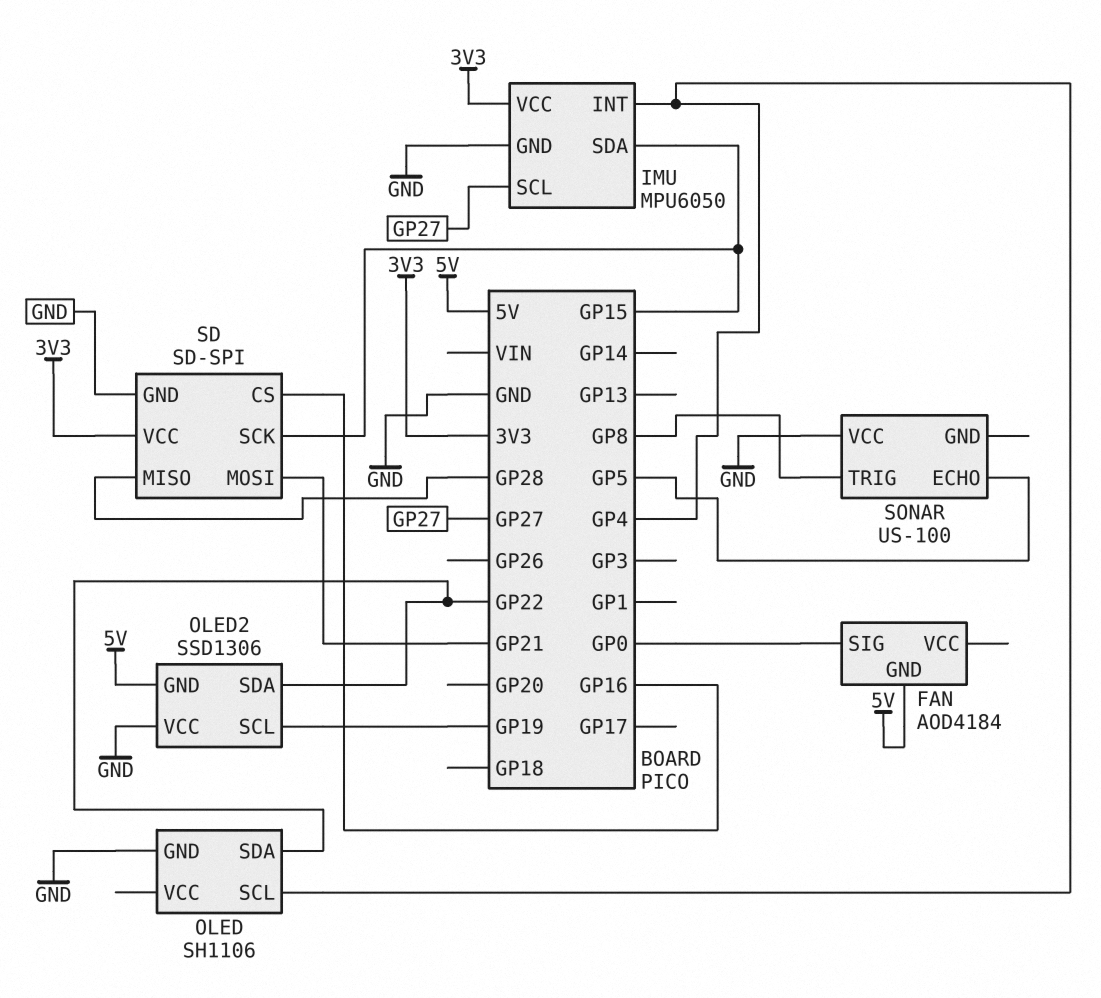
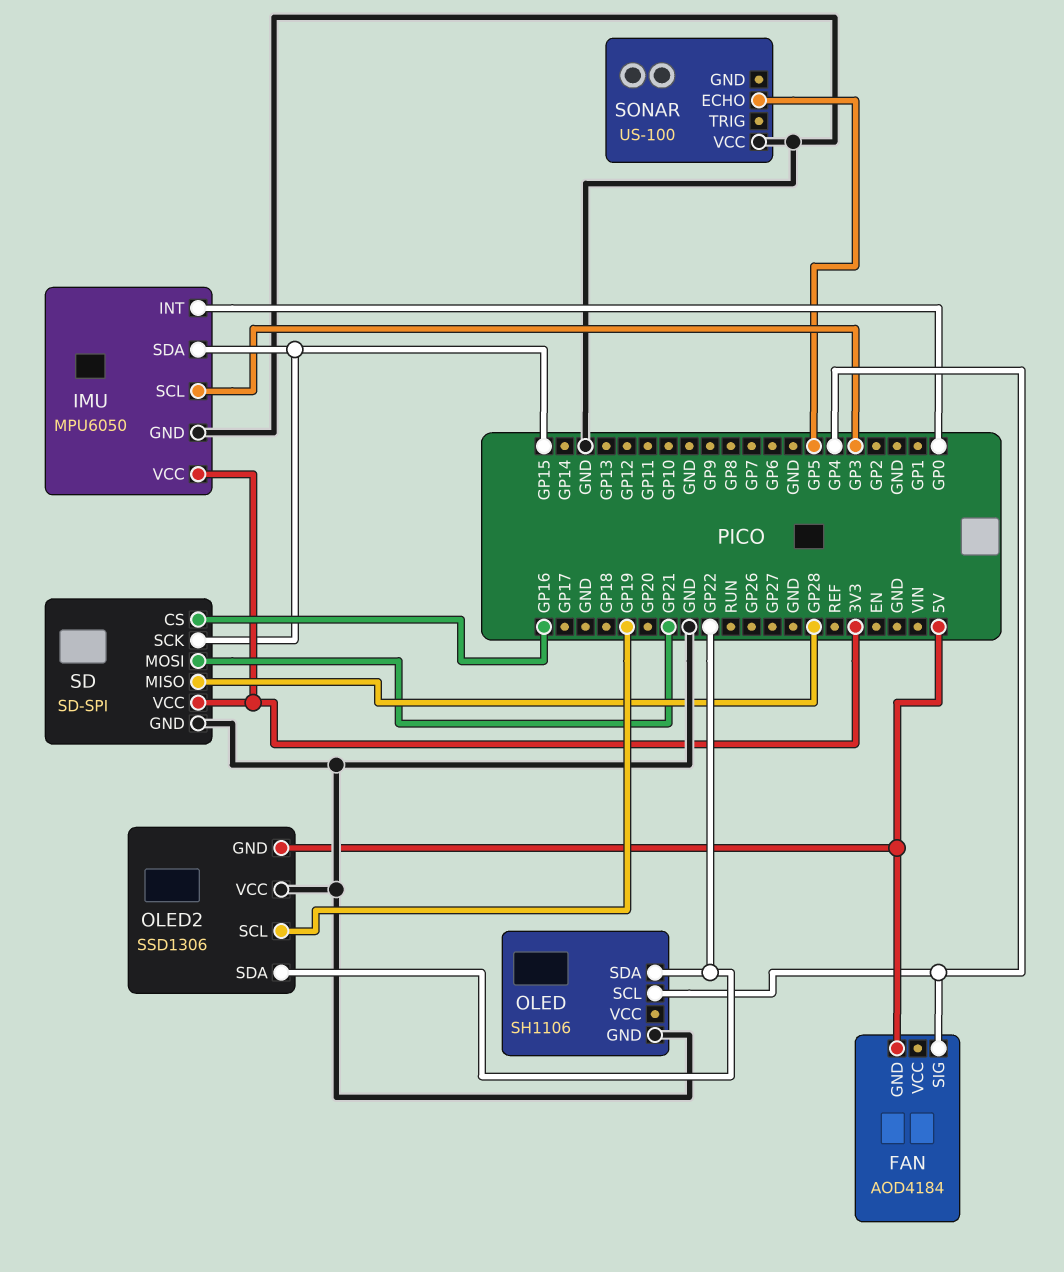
FAN pin SIG: GP0 -> GP4
IMU pin INT: GP4 -> GP0
IMU pin SCL: GP27 -> GP3
SONAR pin TRIG: GP8 -> none

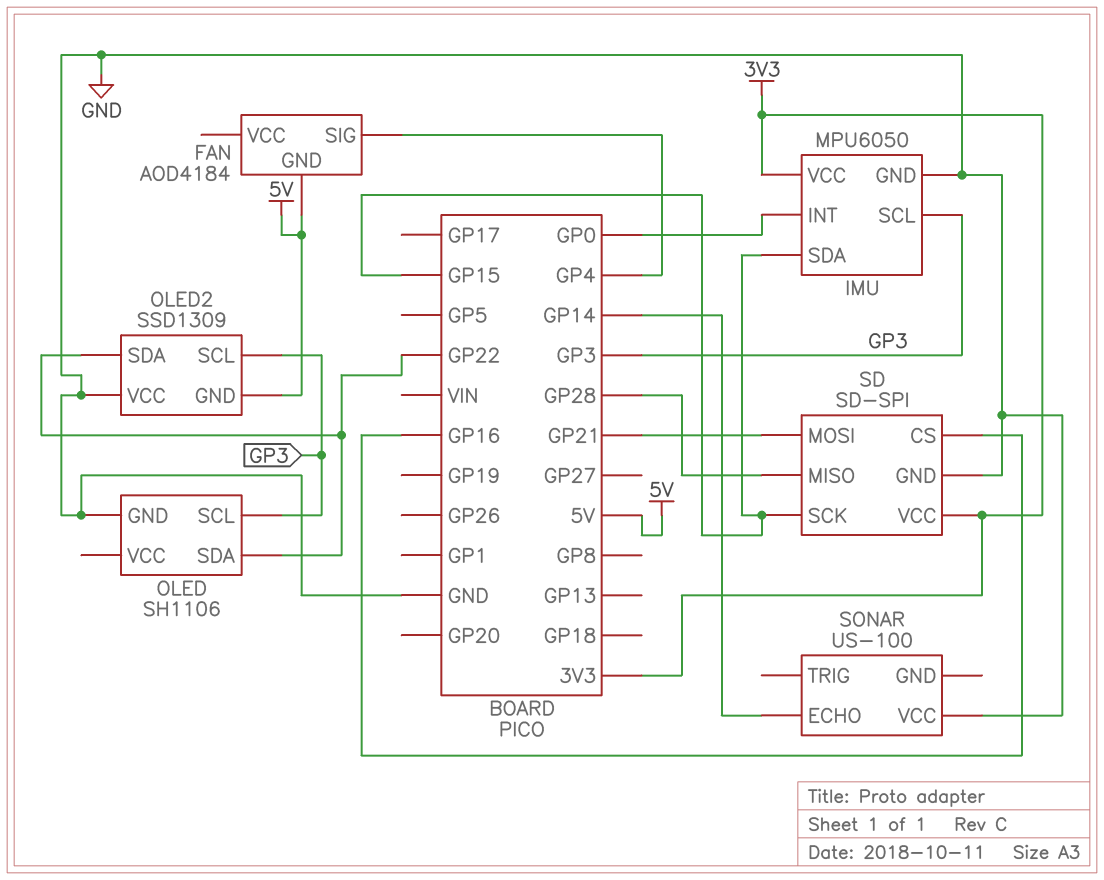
OLED pin SCL: GP4 -> GP3
OLED2: SSD1306 -> SSD1309
OLED2 pin SCL: GP19 -> GP3
SONAR pin ECHO: GP5 -> GP14

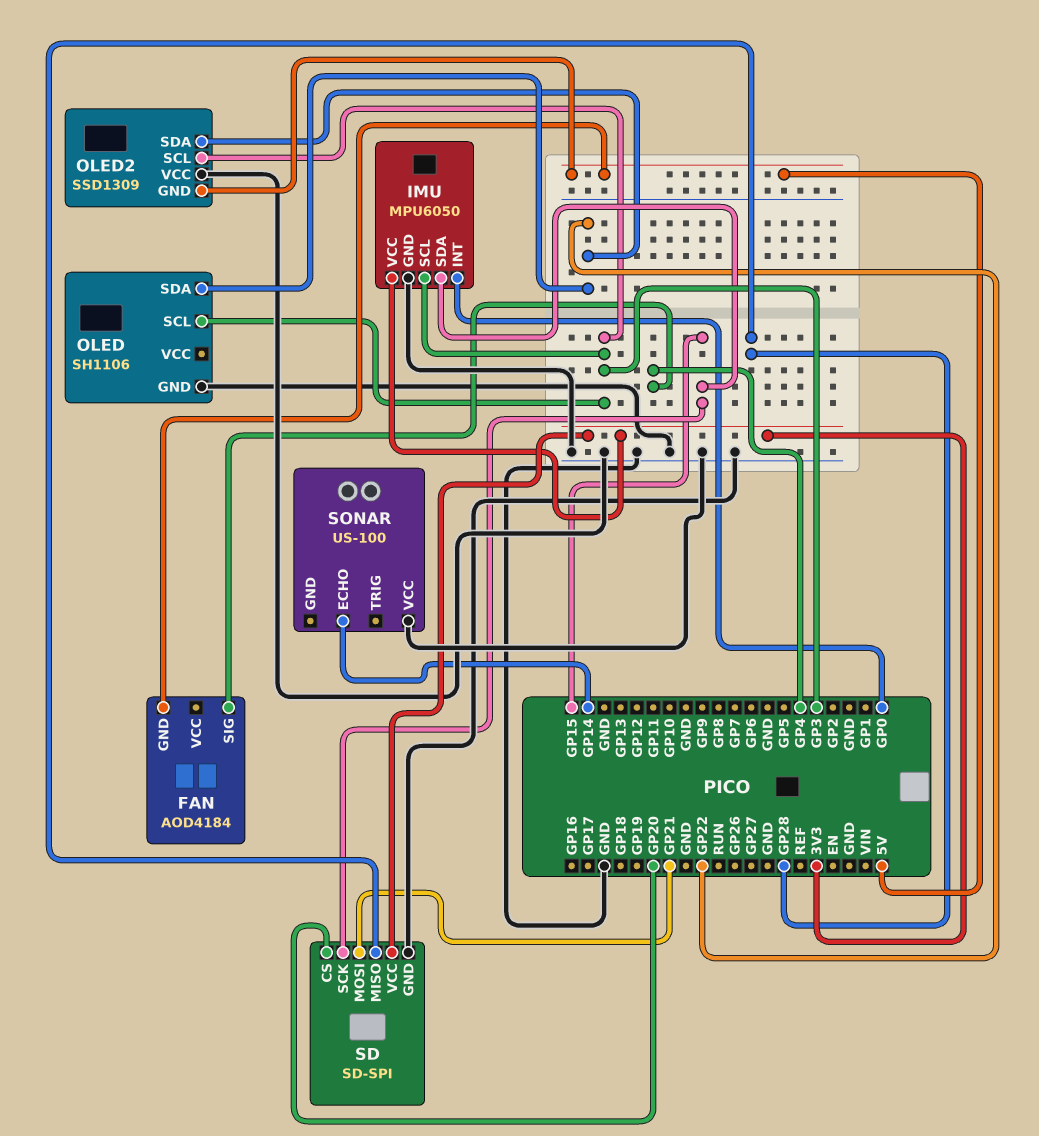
SD pin CS: GP16 -> GP20

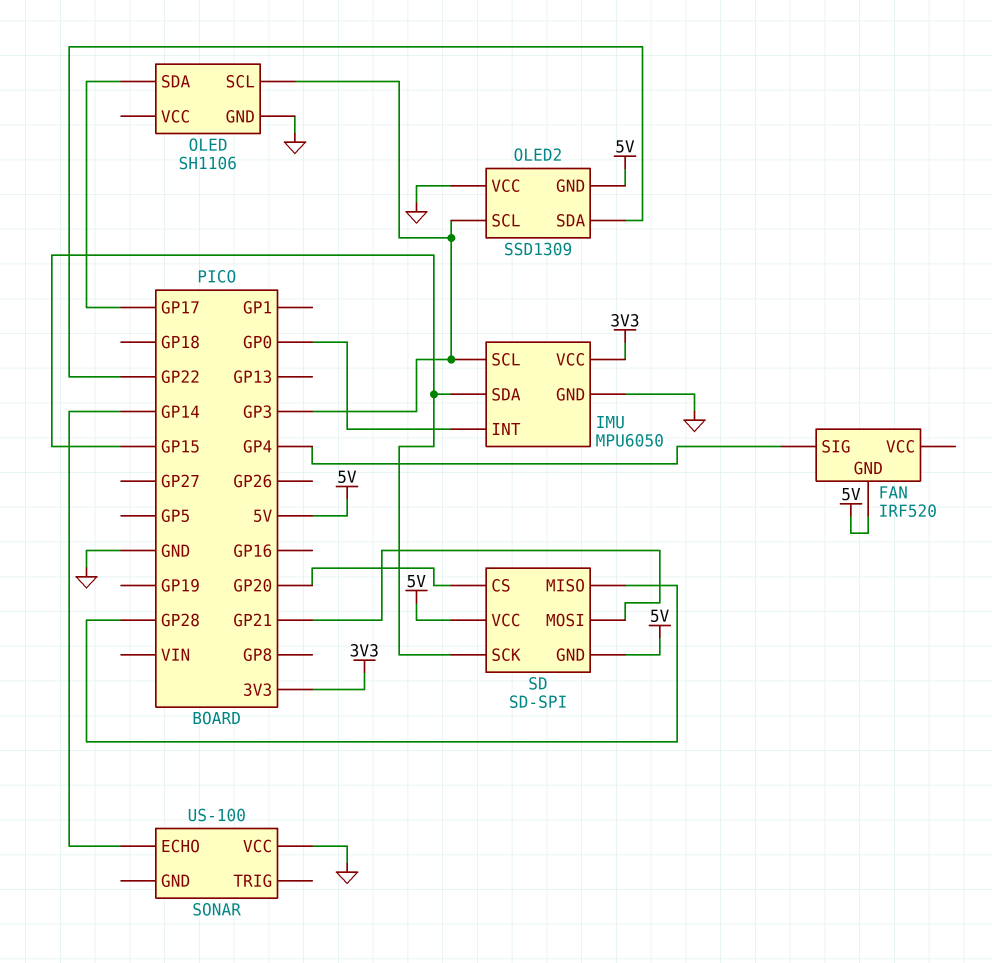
FAN: AOD4184 -> IRF520
OLED pin SDA: GP22 -> GP17
SD pin GND: GND -> 5V
SD pin VCC: 3V3 -> 5V

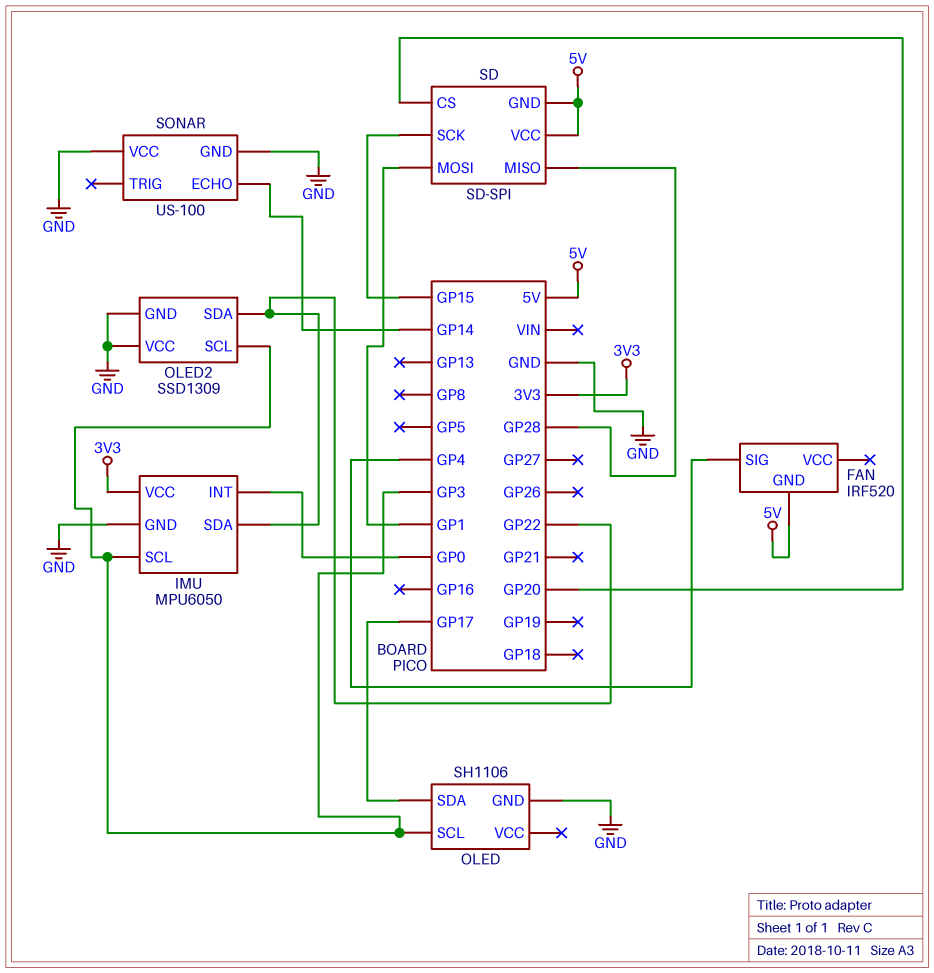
IMU pin SDA: GP15 -> GP22
OLED2 pin GND: 5V -> GND
SD pin MOSI: GP21 -> GP1
SONAR pin GND: none -> GND

